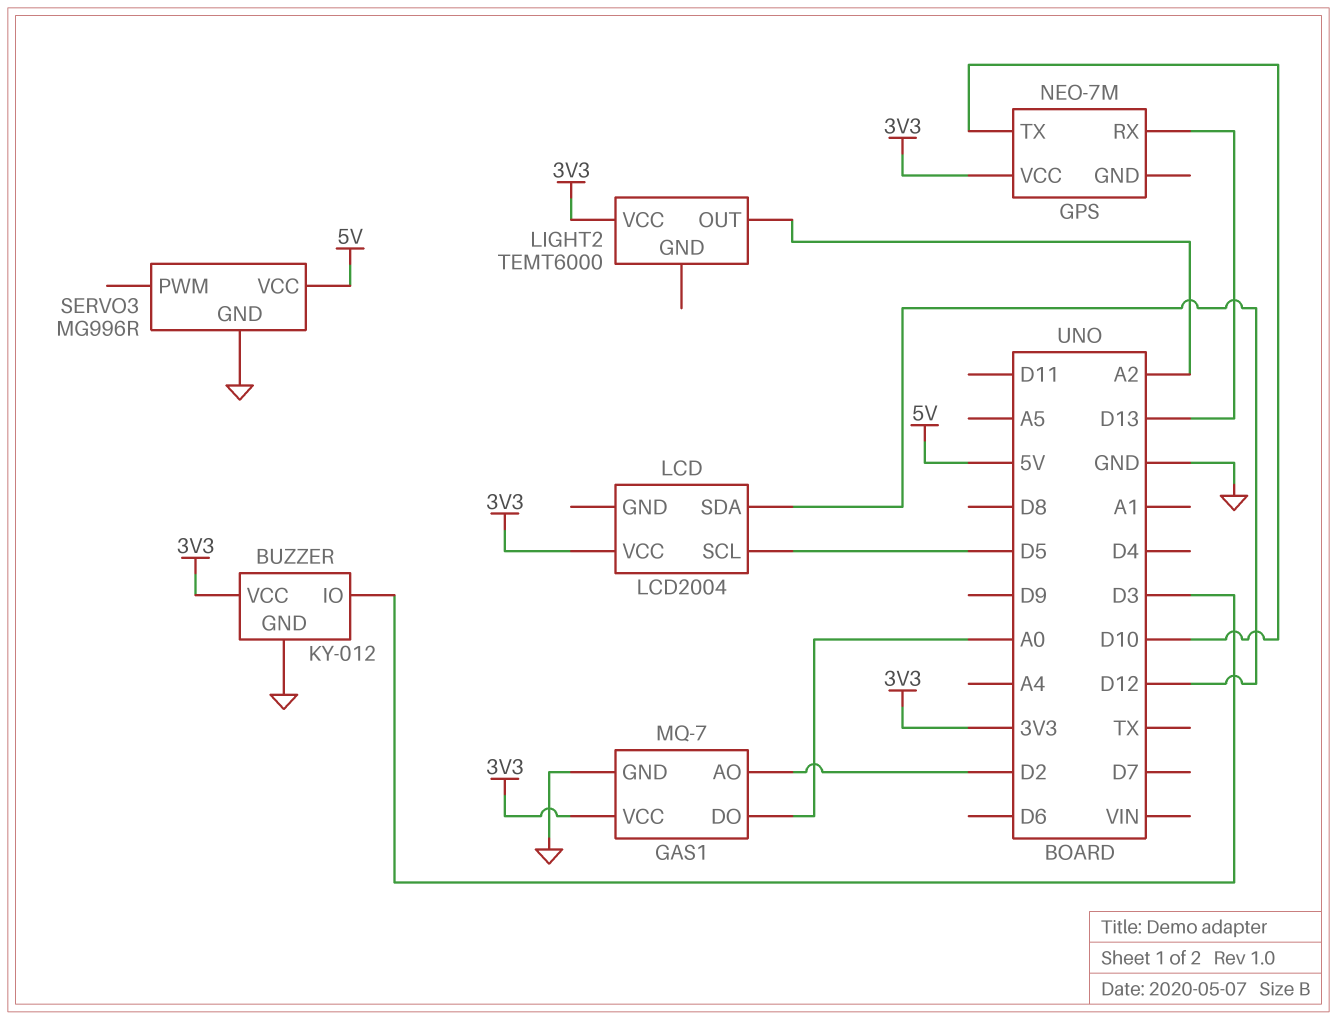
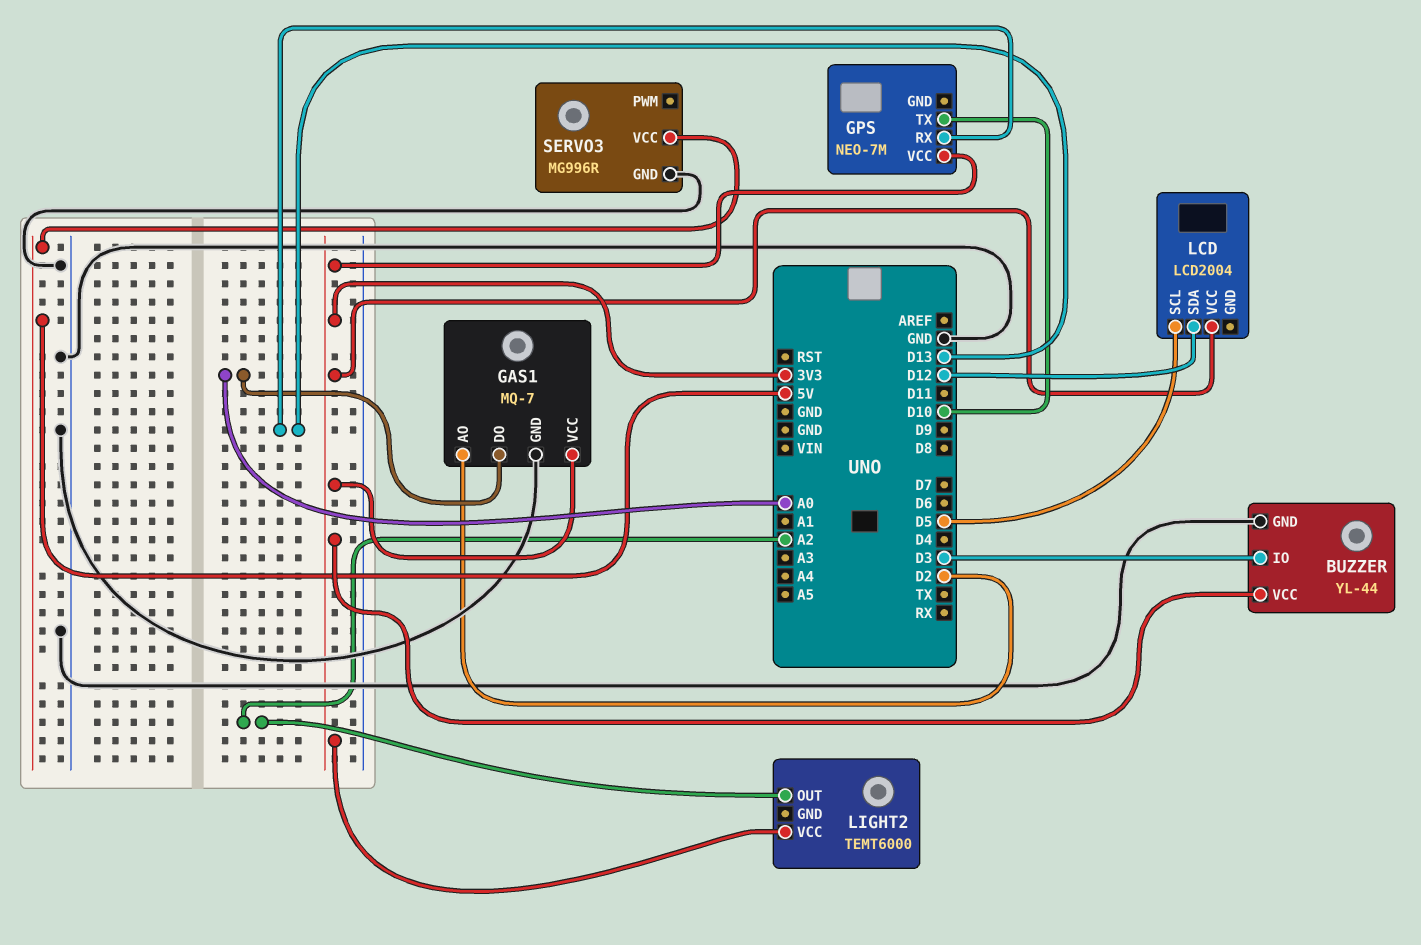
BUZZER: KY-012 -> YL-44

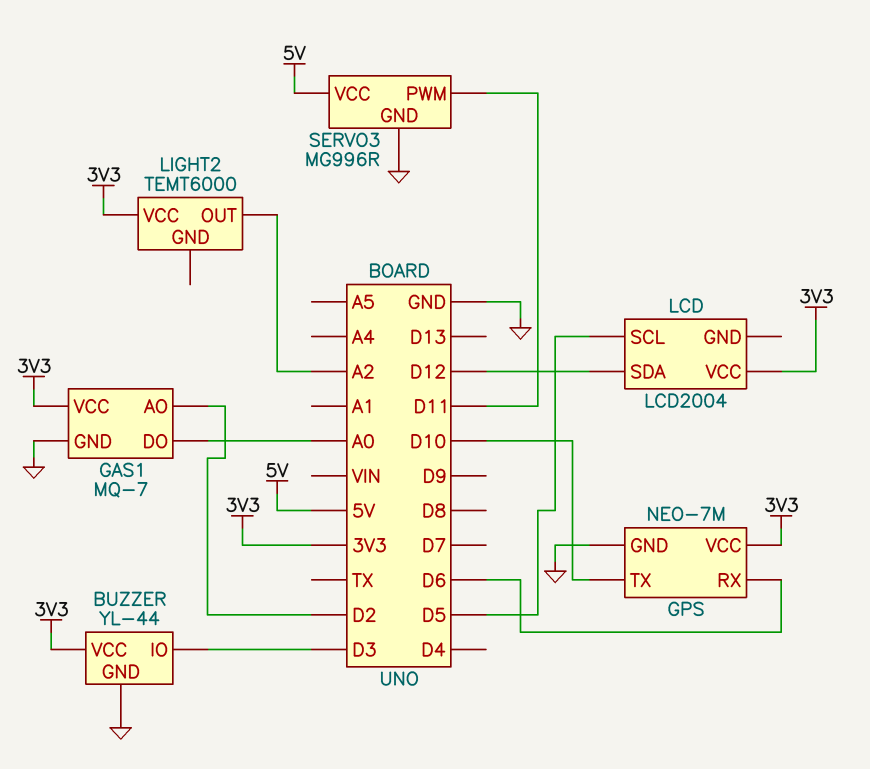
GPS pin GND: none -> GND
GPS pin RX: D13 -> D6
SERVO3 pin PWM: none -> D11

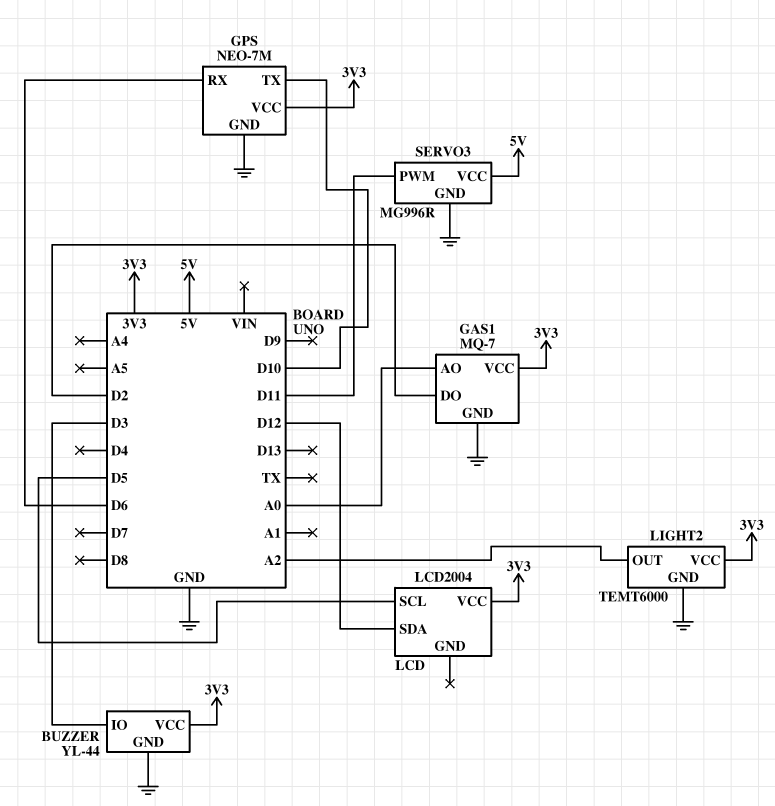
GAS1 pin AO: D2 -> A0
GAS1 pin DO: A0 -> D2
LIGHT2 pin GND: none -> GND

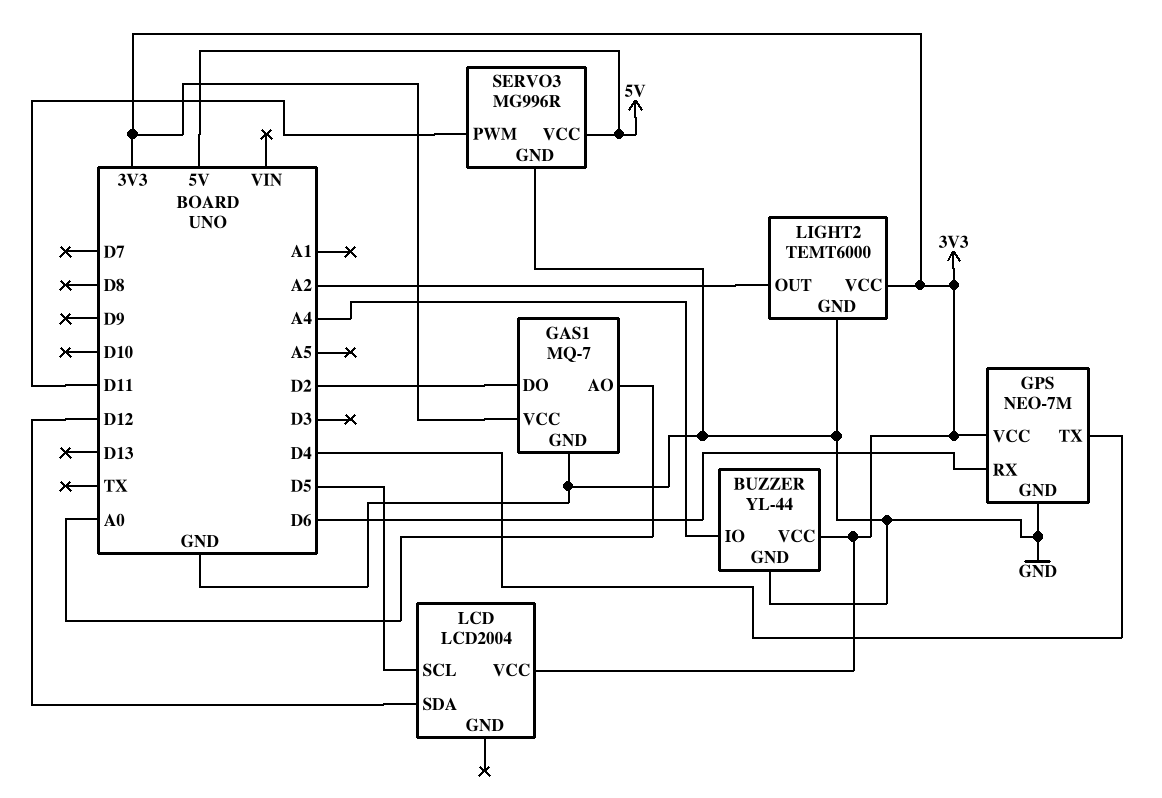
BUZZER pin IO: D3 -> A4
GPS pin TX: D10 -> D4

